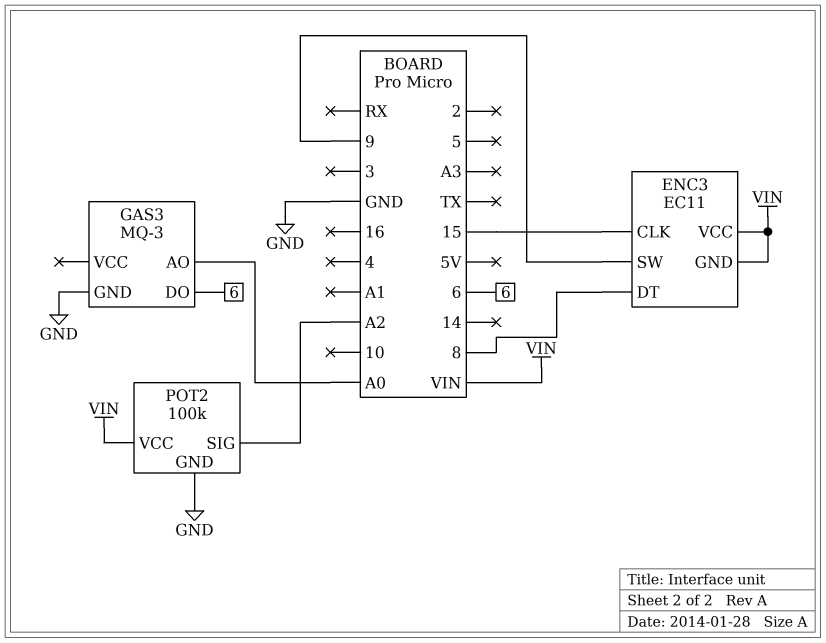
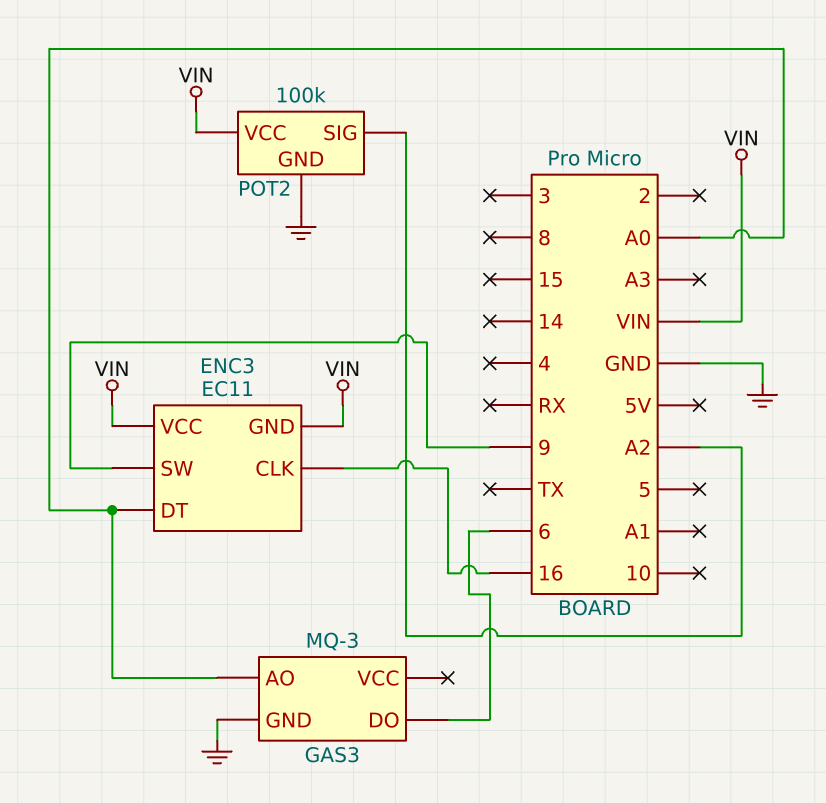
ENC3 pin CLK: 15 -> 16
ENC3 pin DT: 8 -> A0

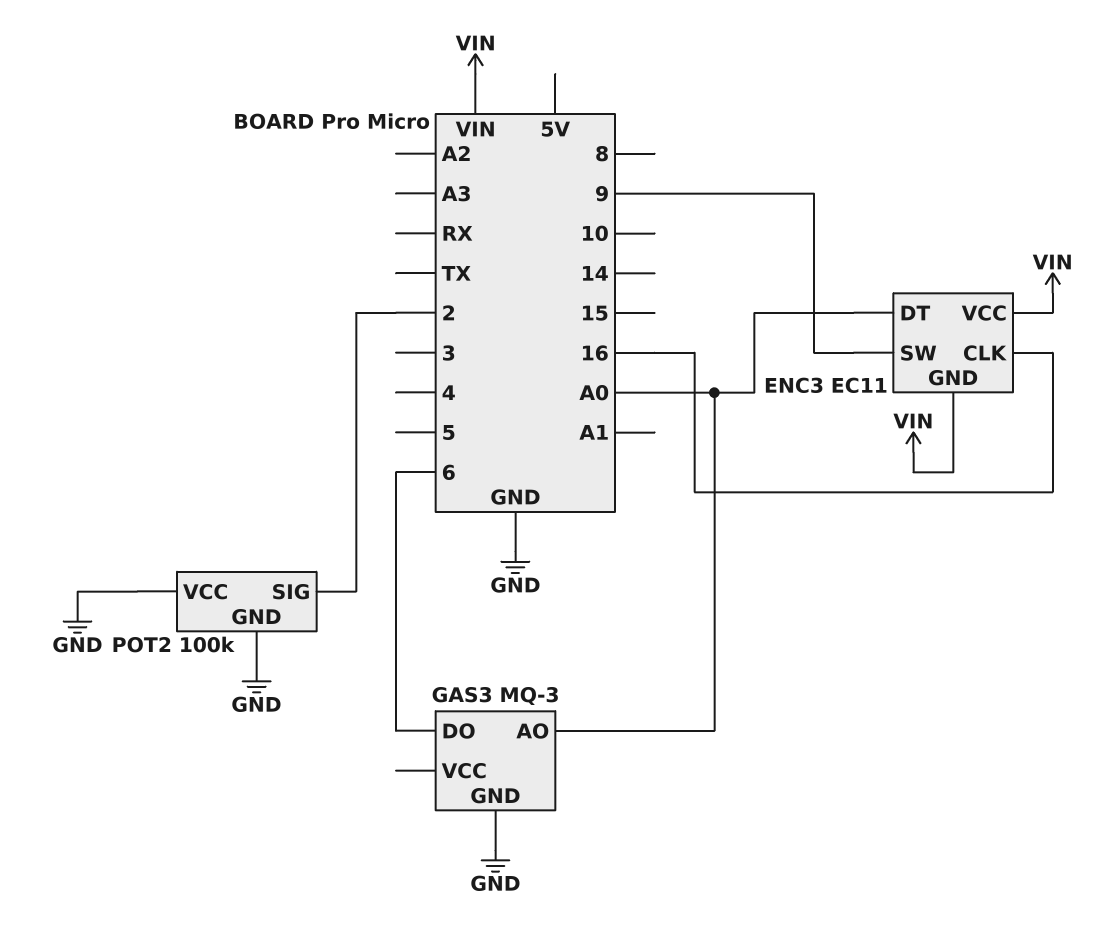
POT2 pin SIG: A2 -> 2
POT2 pin VCC: VIN -> GND

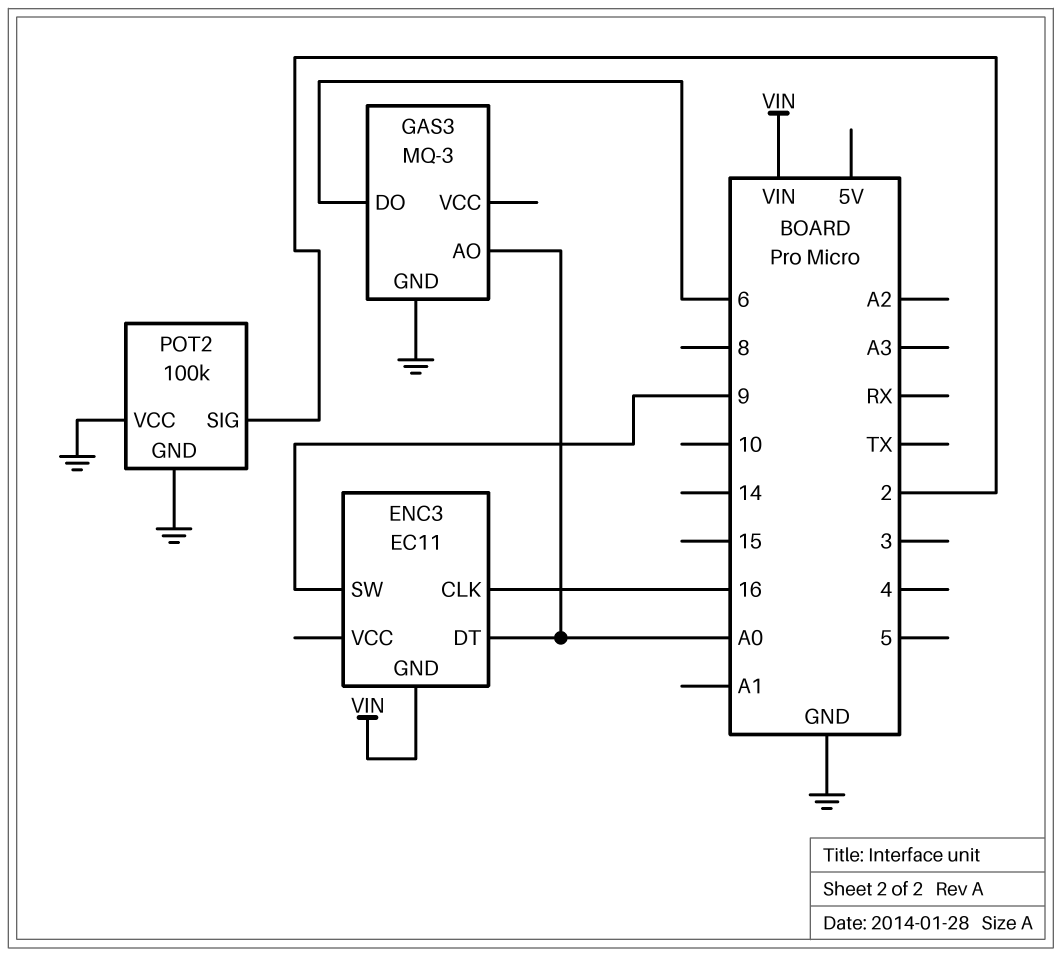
ENC3 pin VCC: VIN -> none

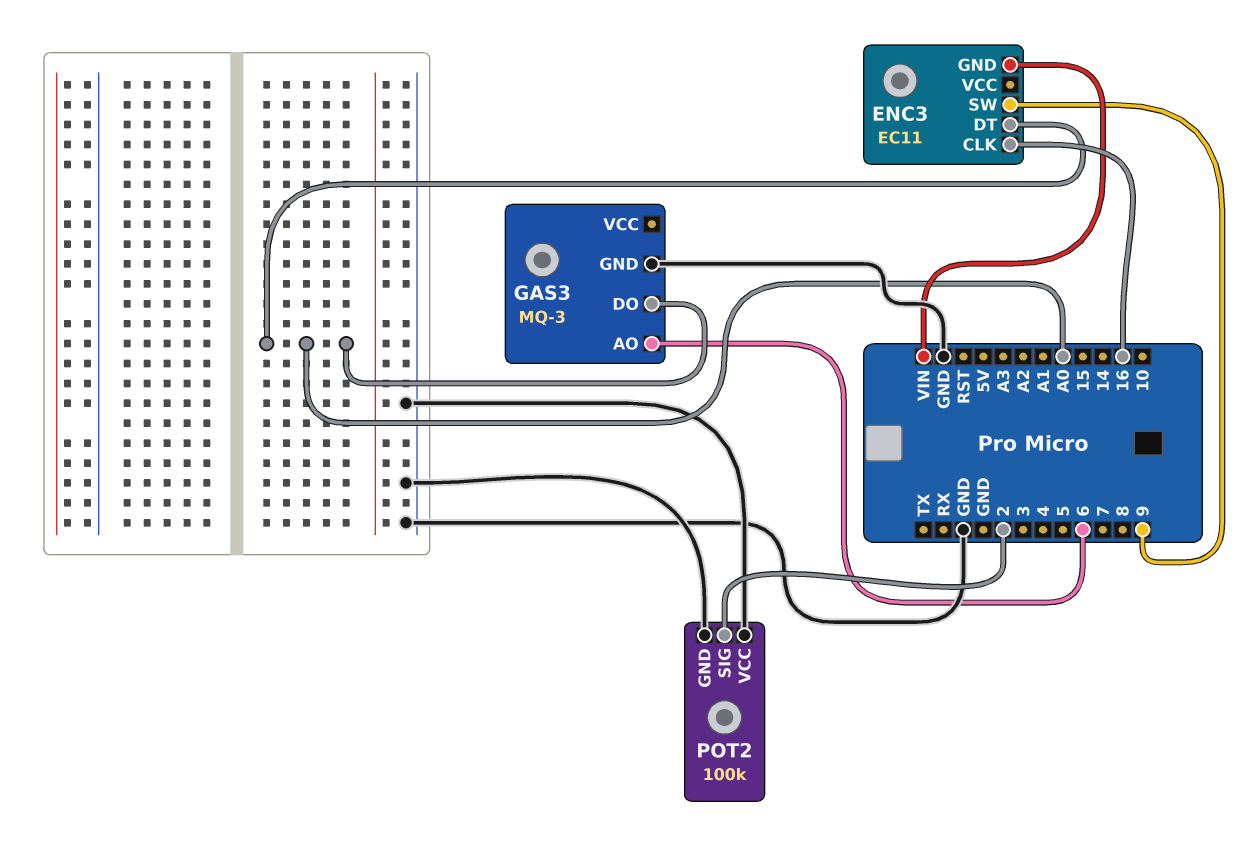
GAS3 pin AO: A0 -> 6
GAS3 pin DO: 6 -> A0

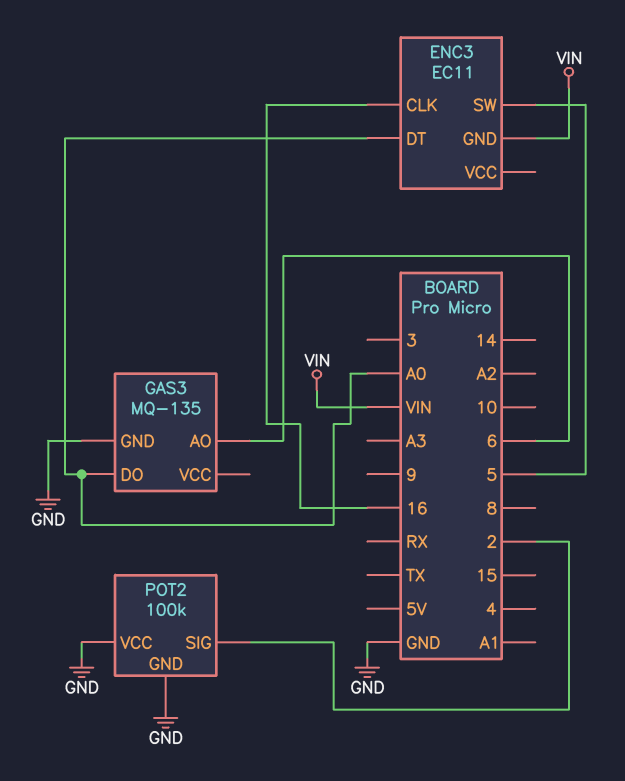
ENC3 pin SW: 9 -> 5
GAS3: MQ-3 -> MQ-135

